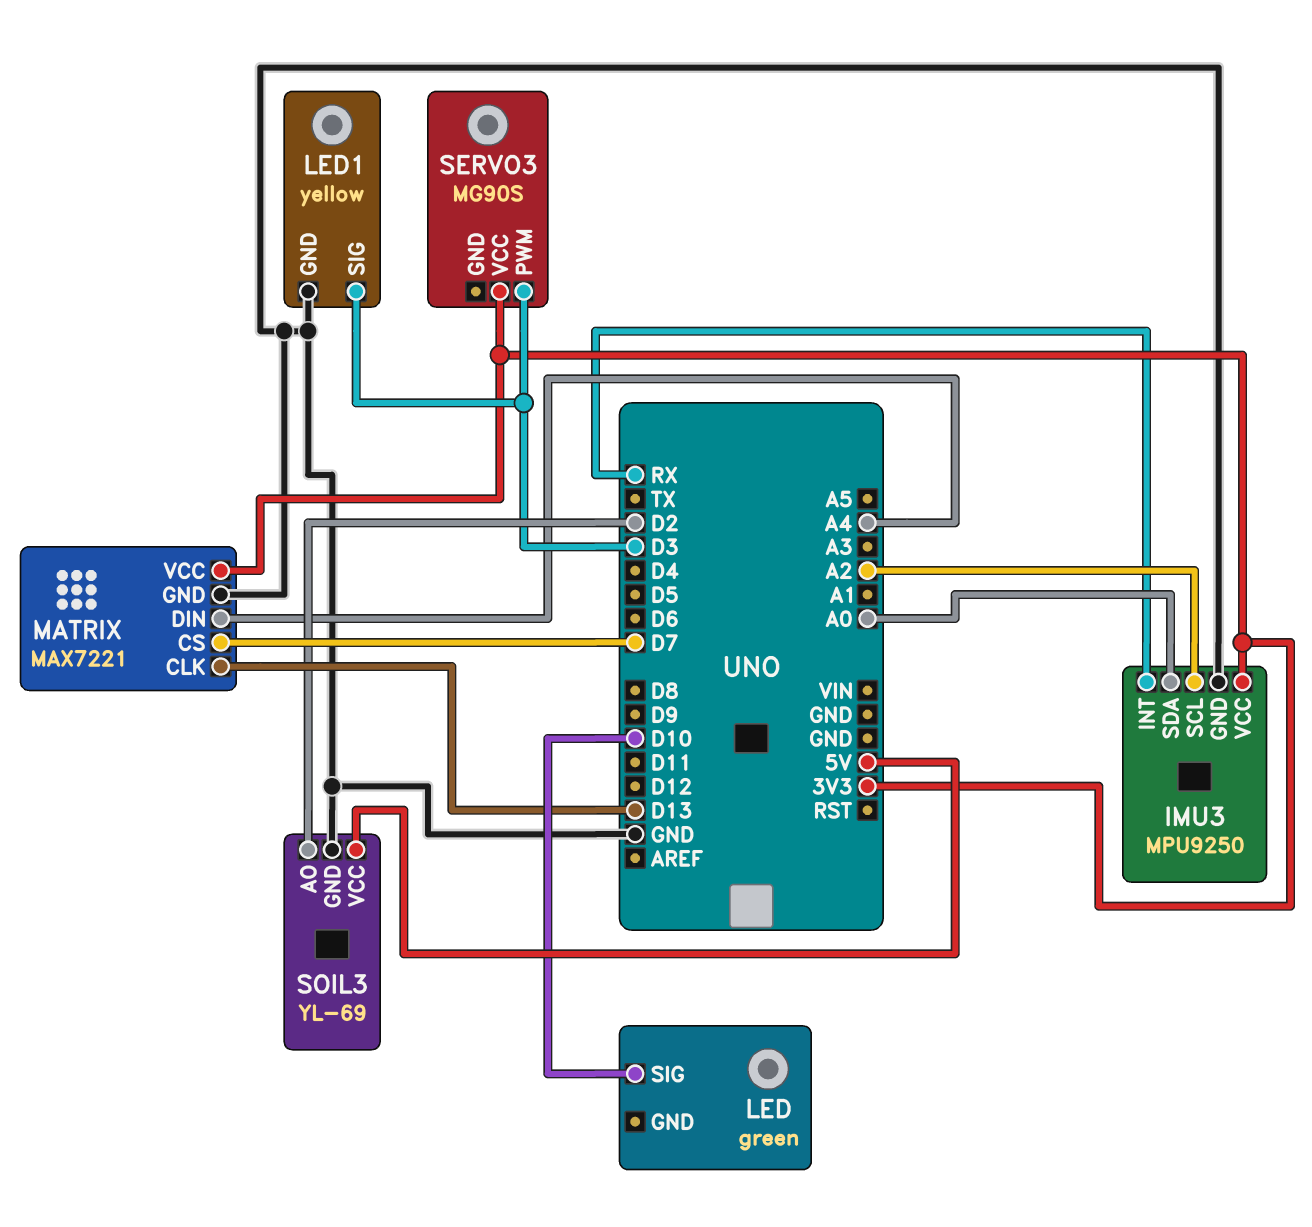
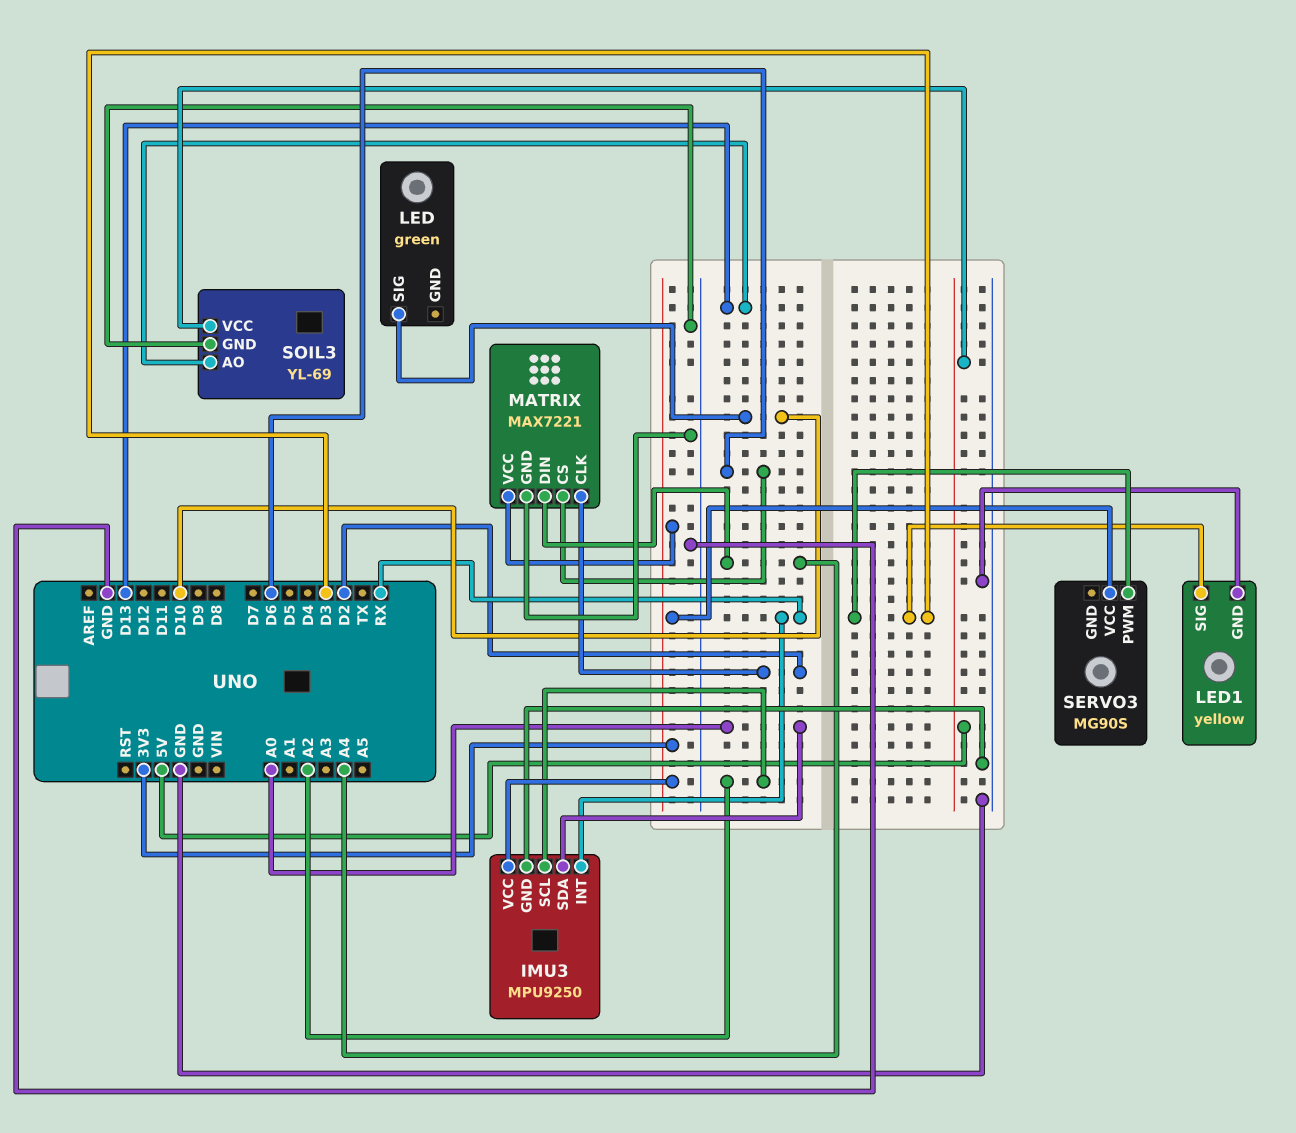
MATRIX pin CLK: D13 -> D2
MATRIX pin CS: D7 -> D6
SOIL3 pin AO: D2 -> D13

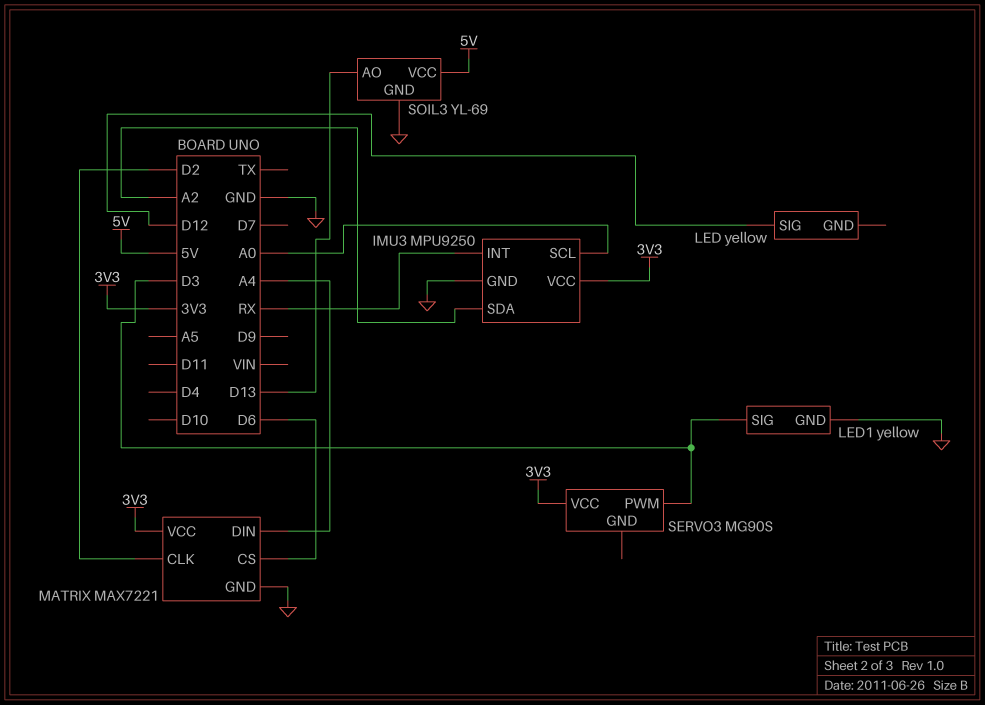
IMU3 pin SCL: A2 -> A0
IMU3 pin SDA: A0 -> A2
LED: green -> yellow
LED pin SIG: D10 -> D12

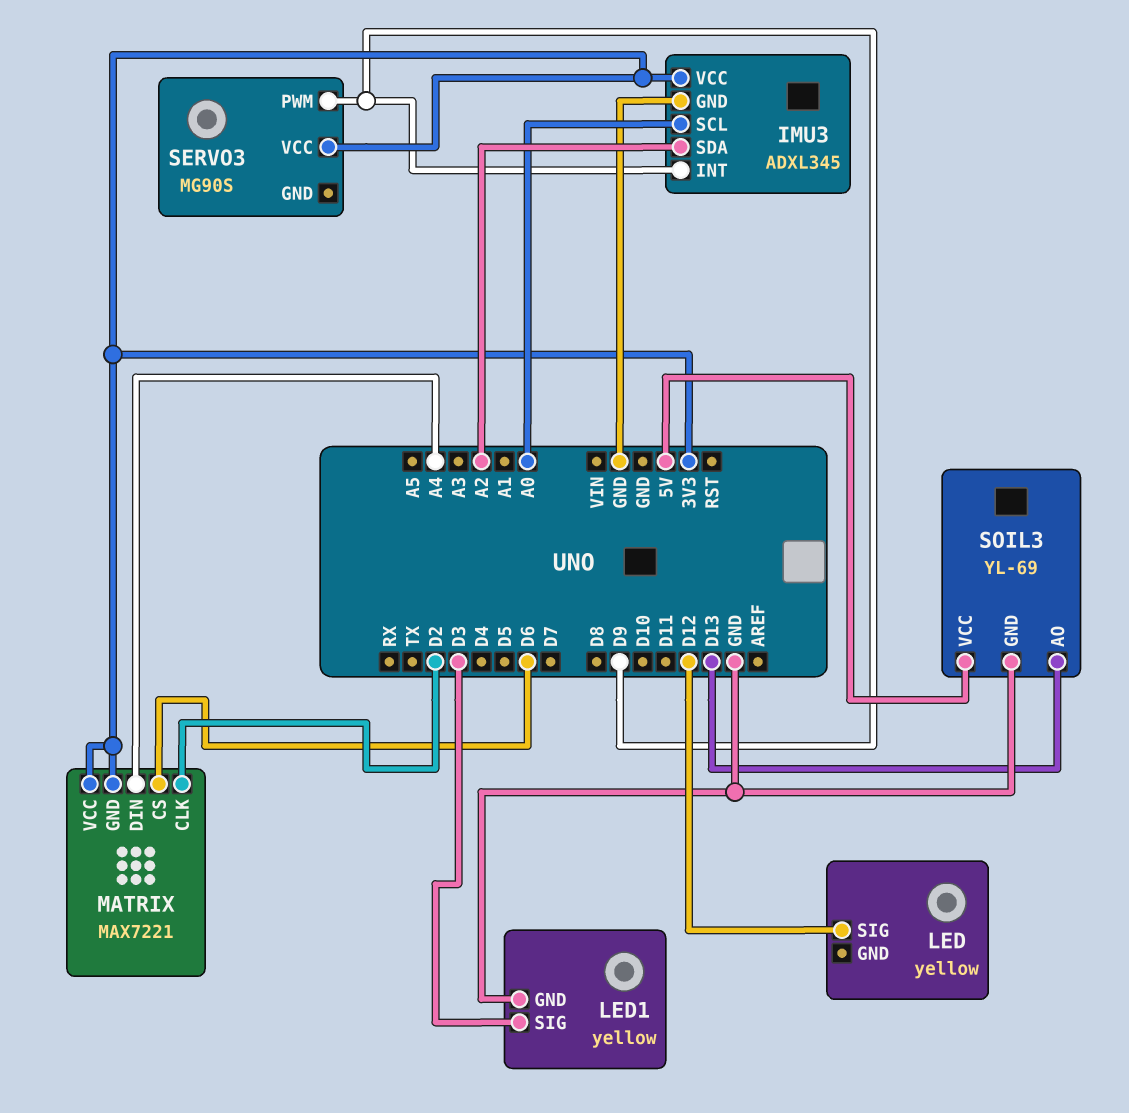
IMU3: MPU9250 -> ADXL345
IMU3 pin INT: RX -> D9
MATRIX pin GND: GND -> 3V3
SERVO3 pin PWM: D3 -> D9

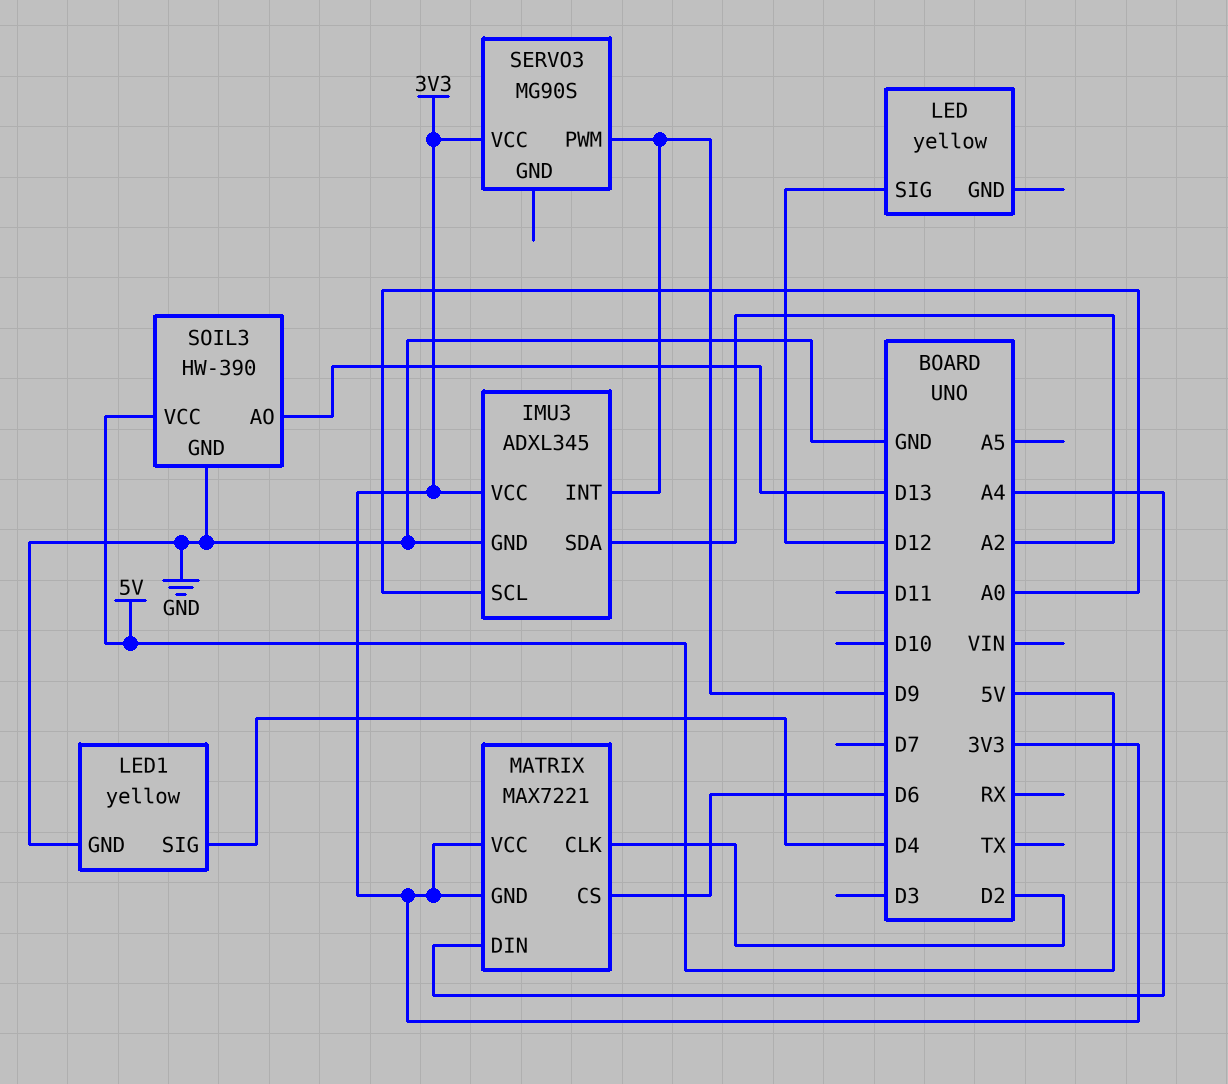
LED1 pin SIG: D3 -> D4
SOIL3: YL-69 -> HW-390

